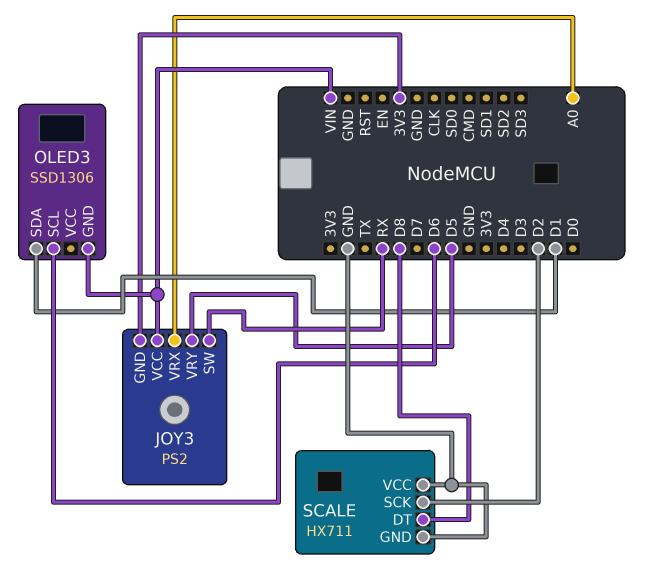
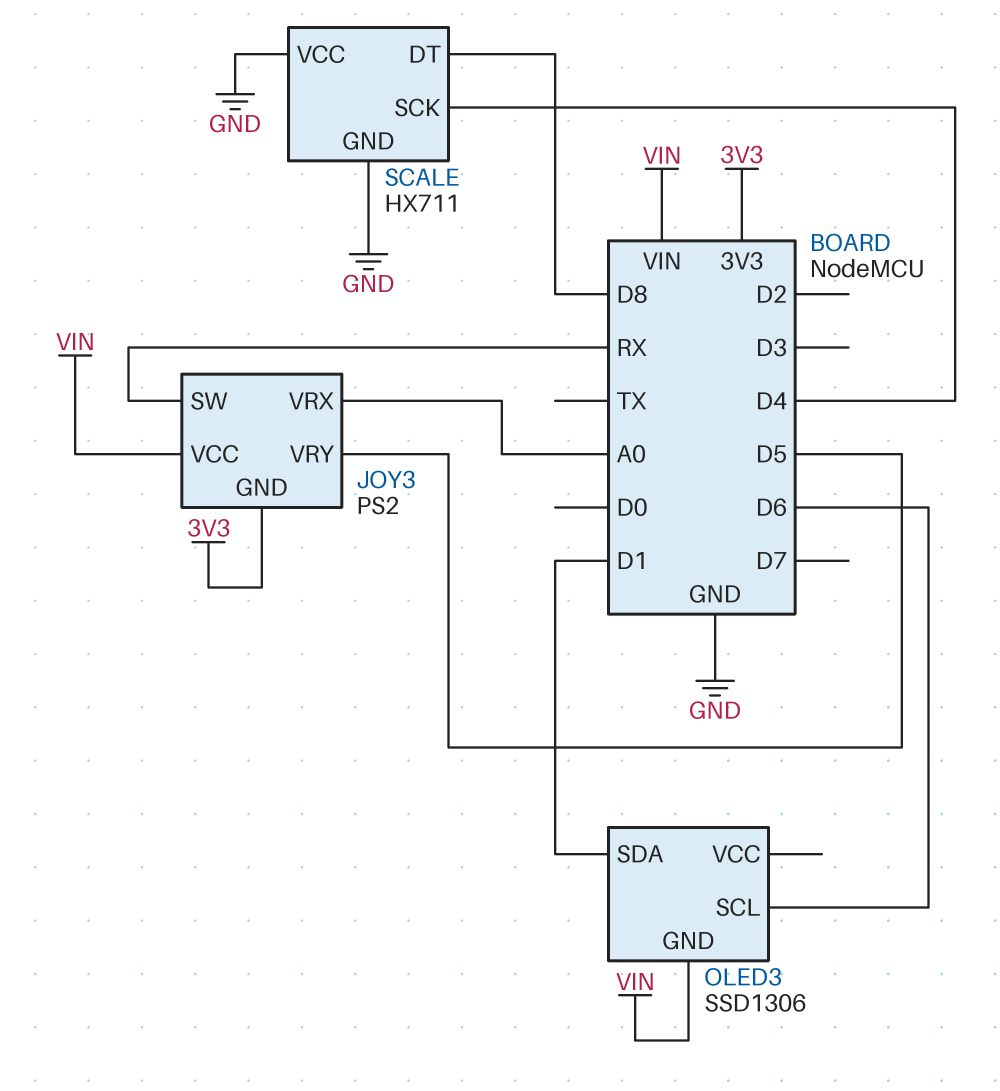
SCALE pin SCK: D2 -> D4

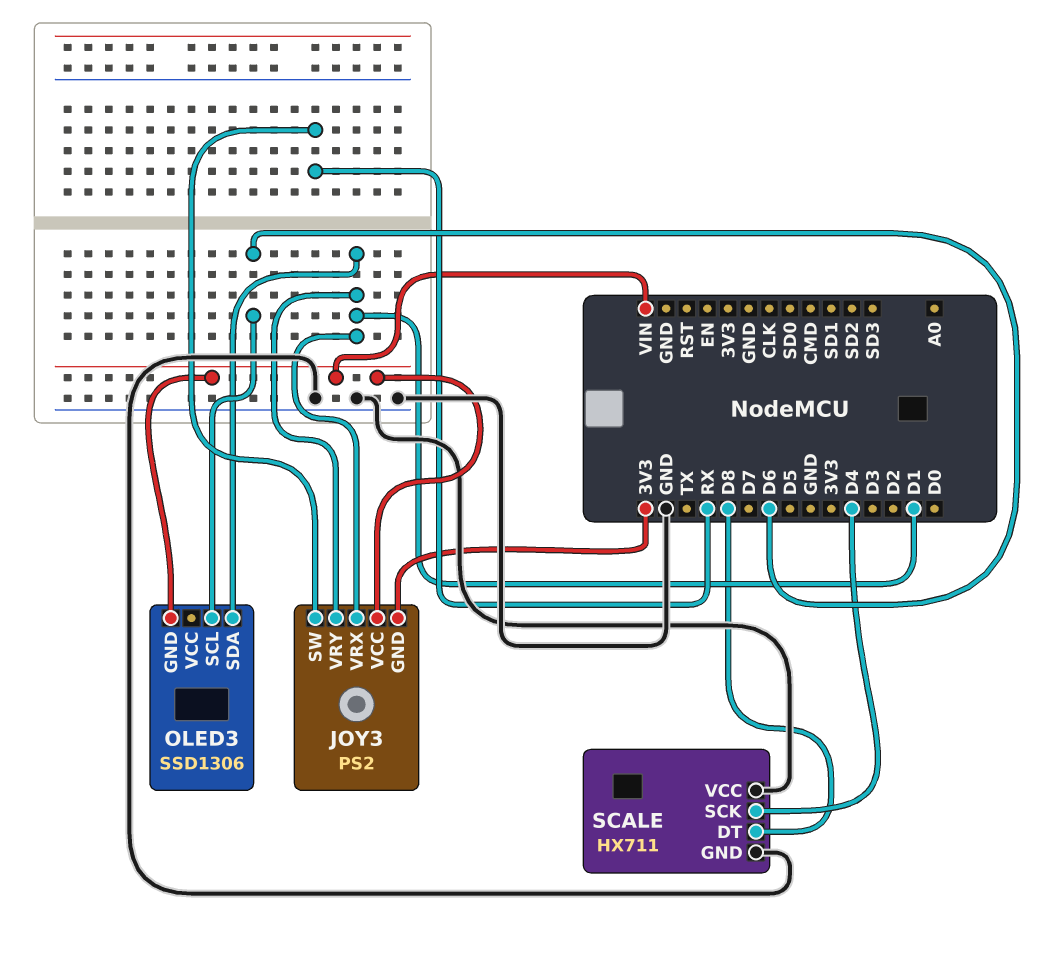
JOY3 pin VRX: A0 -> D1
JOY3 pin VRY: D5 -> D1

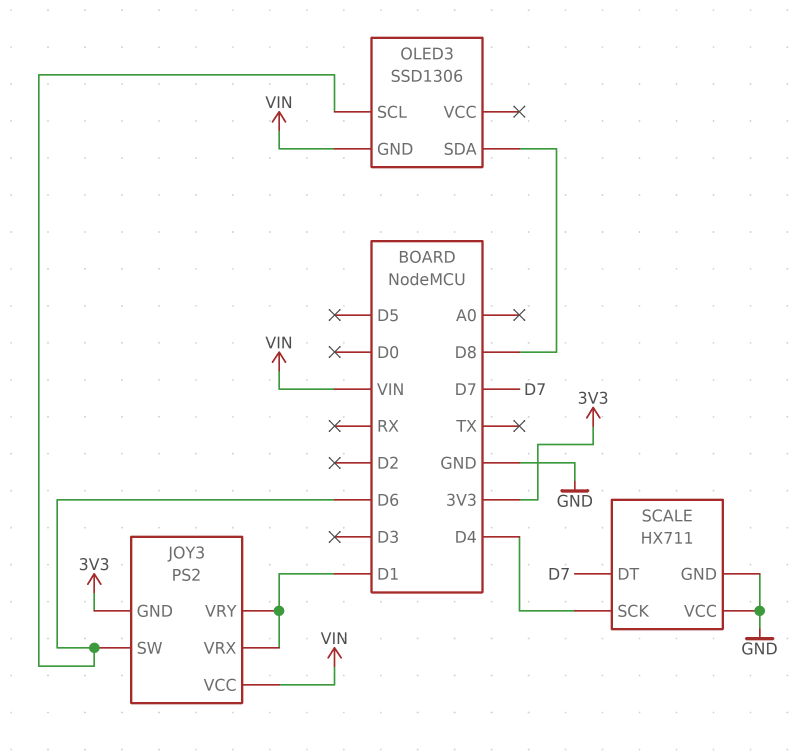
JOY3 pin SW: RX -> D6
OLED3 pin SDA: D1 -> D8
SCALE pin DT: D8 -> D7

